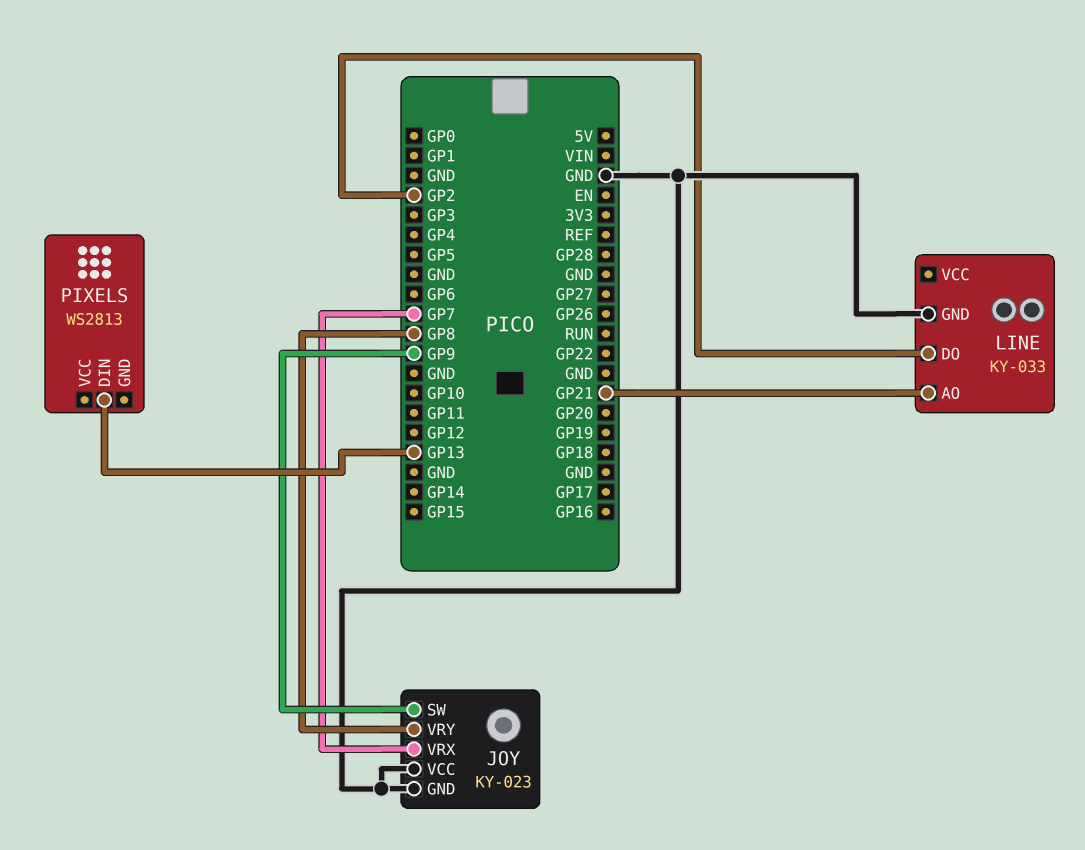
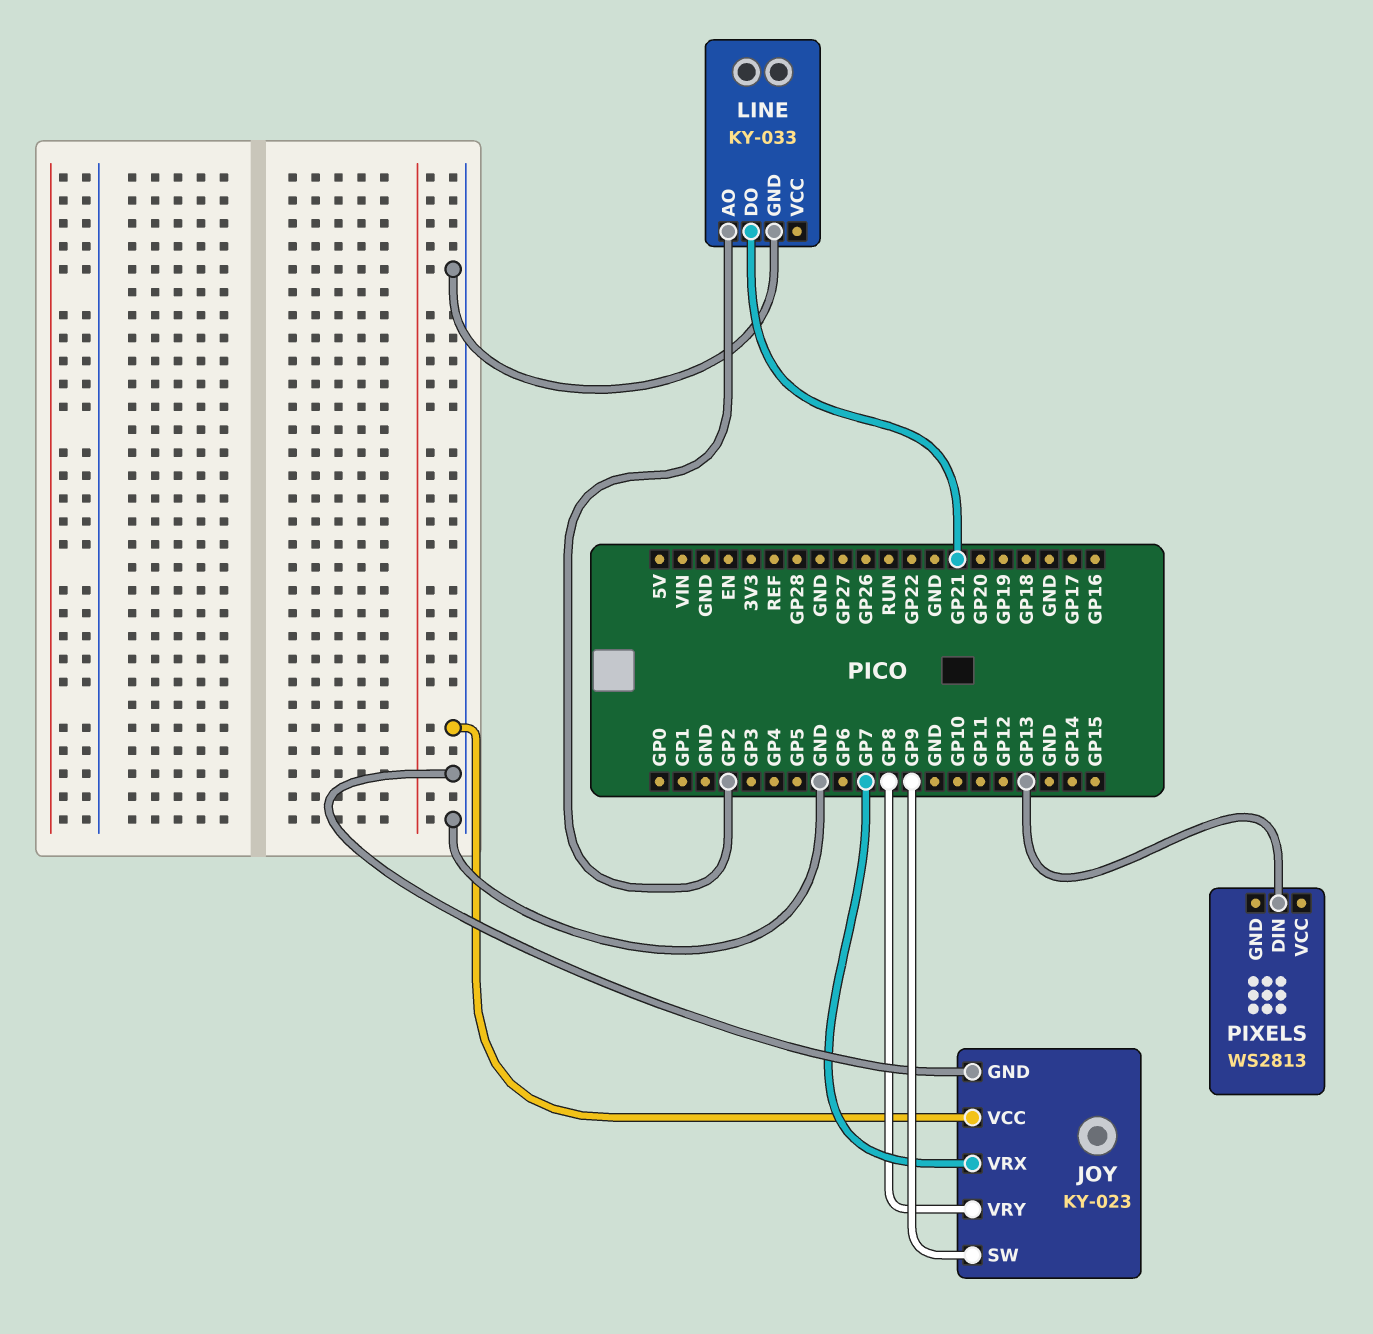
LINE pin AO: GP21 -> GP2
LINE pin DO: GP2 -> GP21

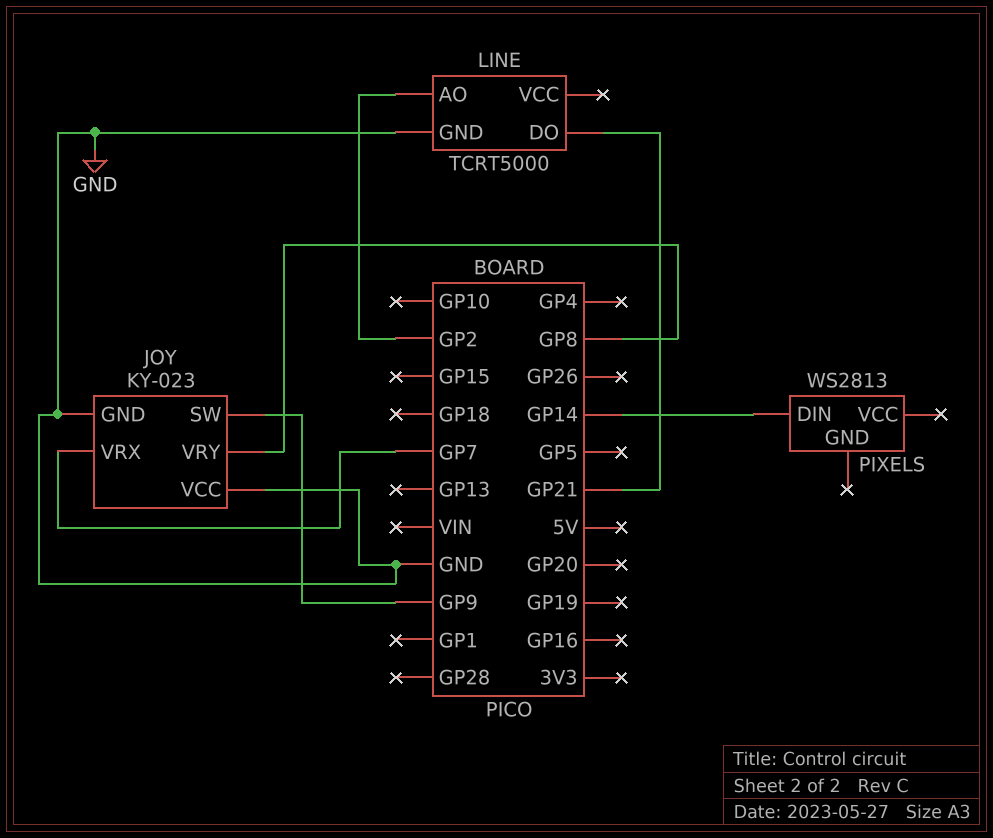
LINE: KY-033 -> TCRT5000
PIXELS pin DIN: GP13 -> GP14

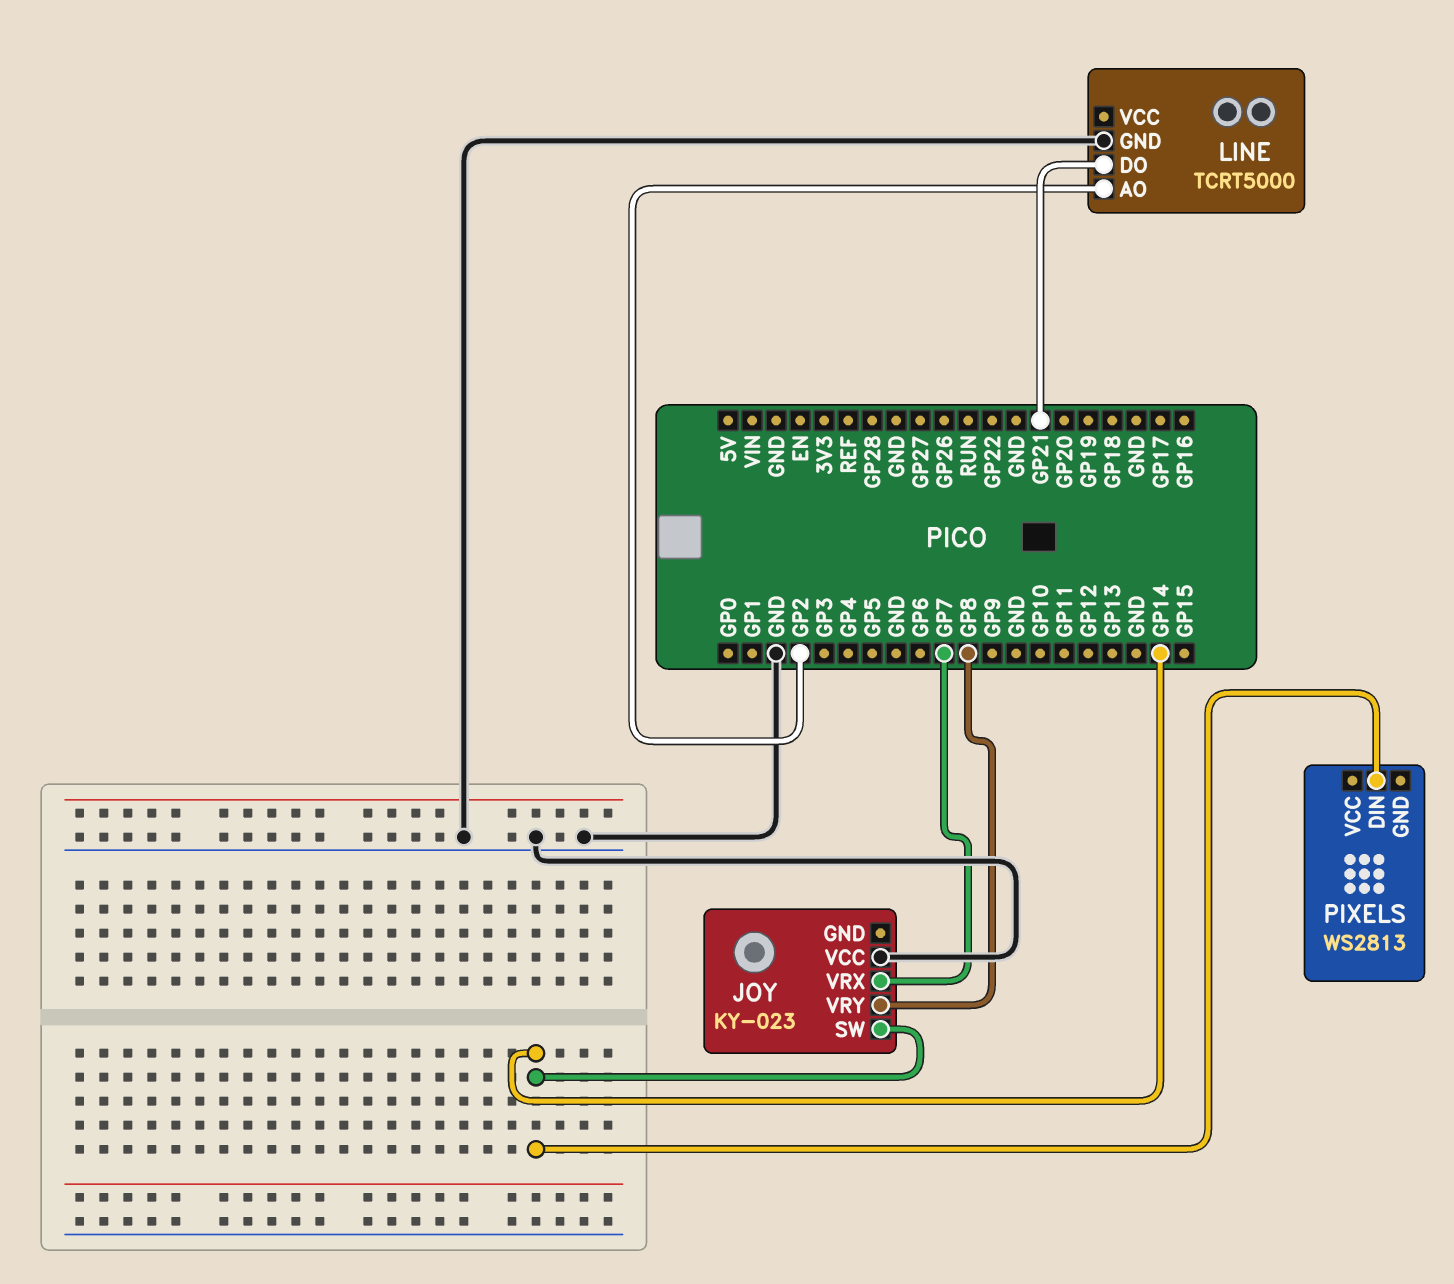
JOY pin GND: GND -> none
JOY pin SW: GP9 -> GP14

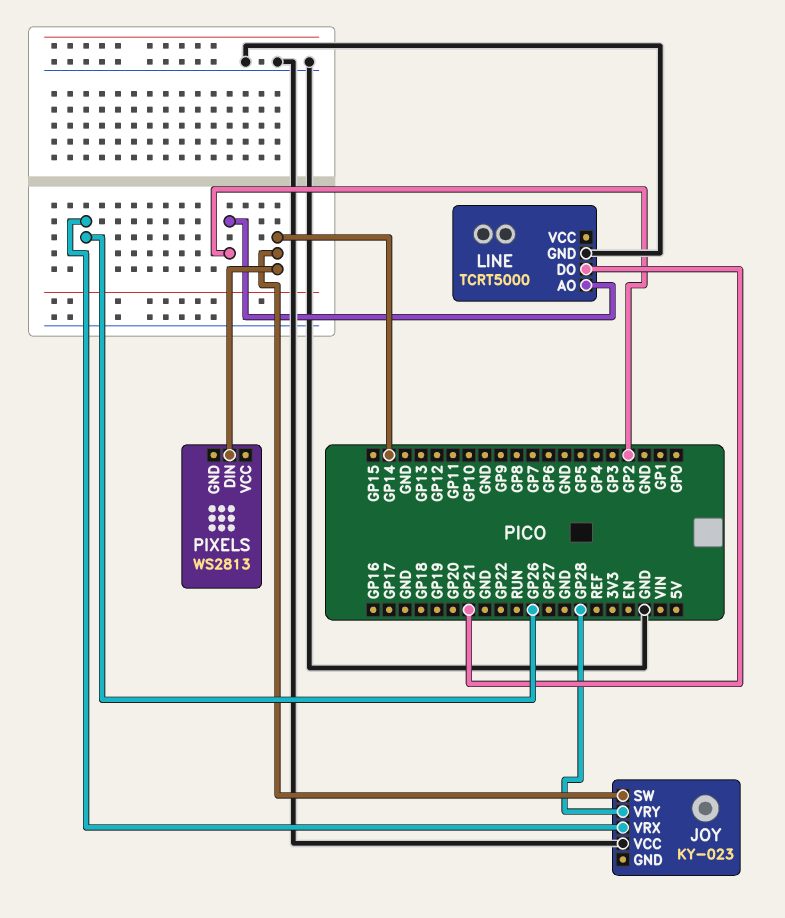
JOY pin VRX: GP7 -> GP26
JOY pin VRY: GP8 -> GP28

